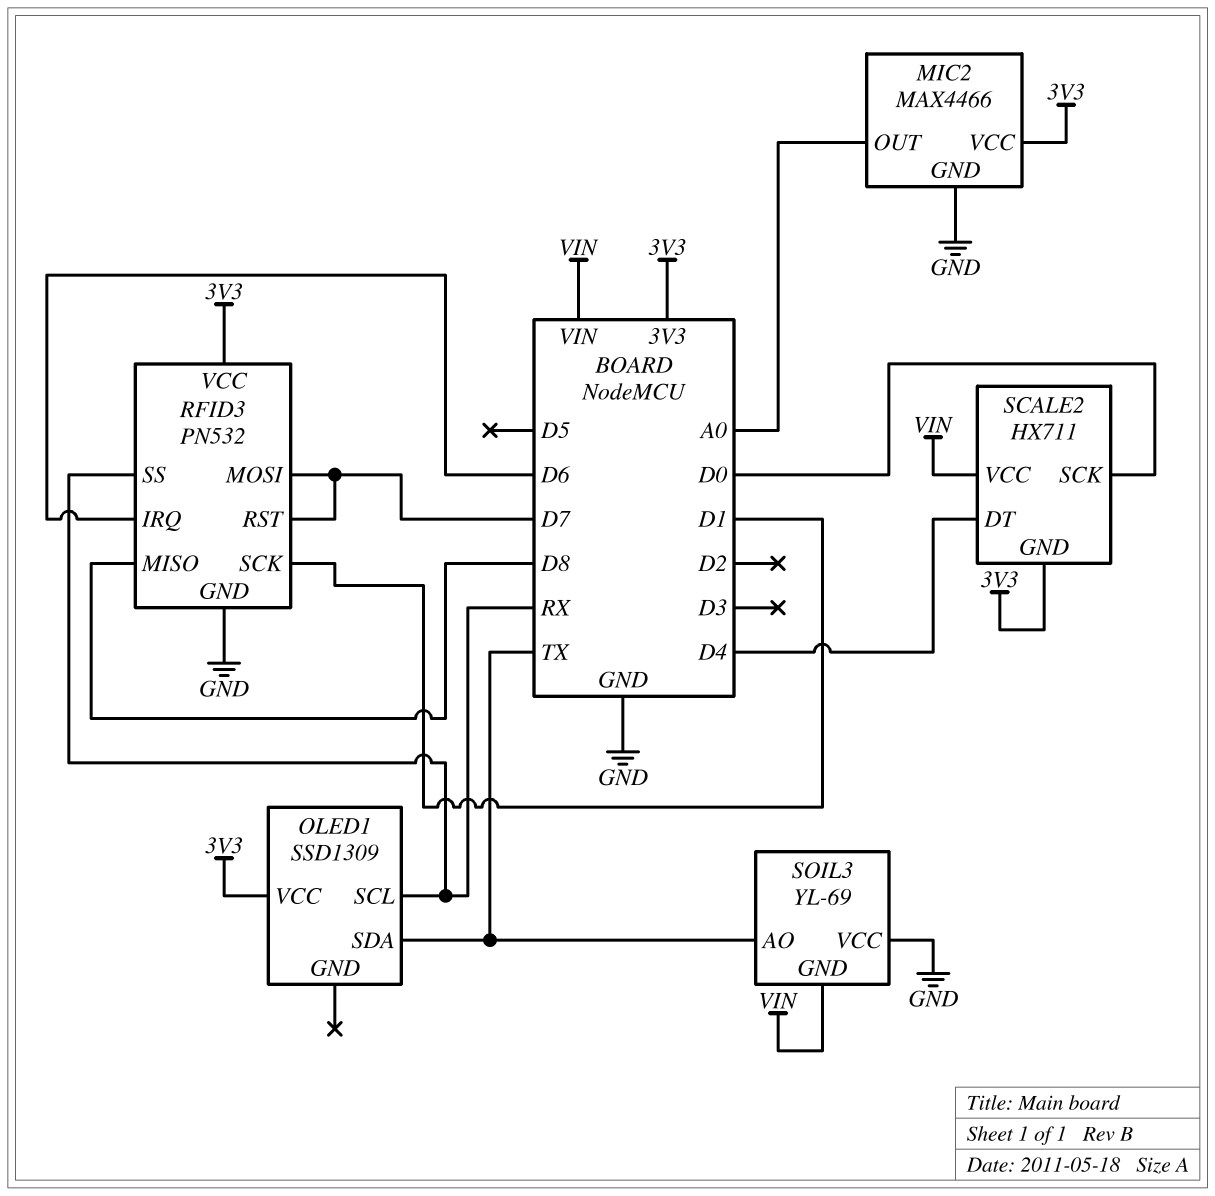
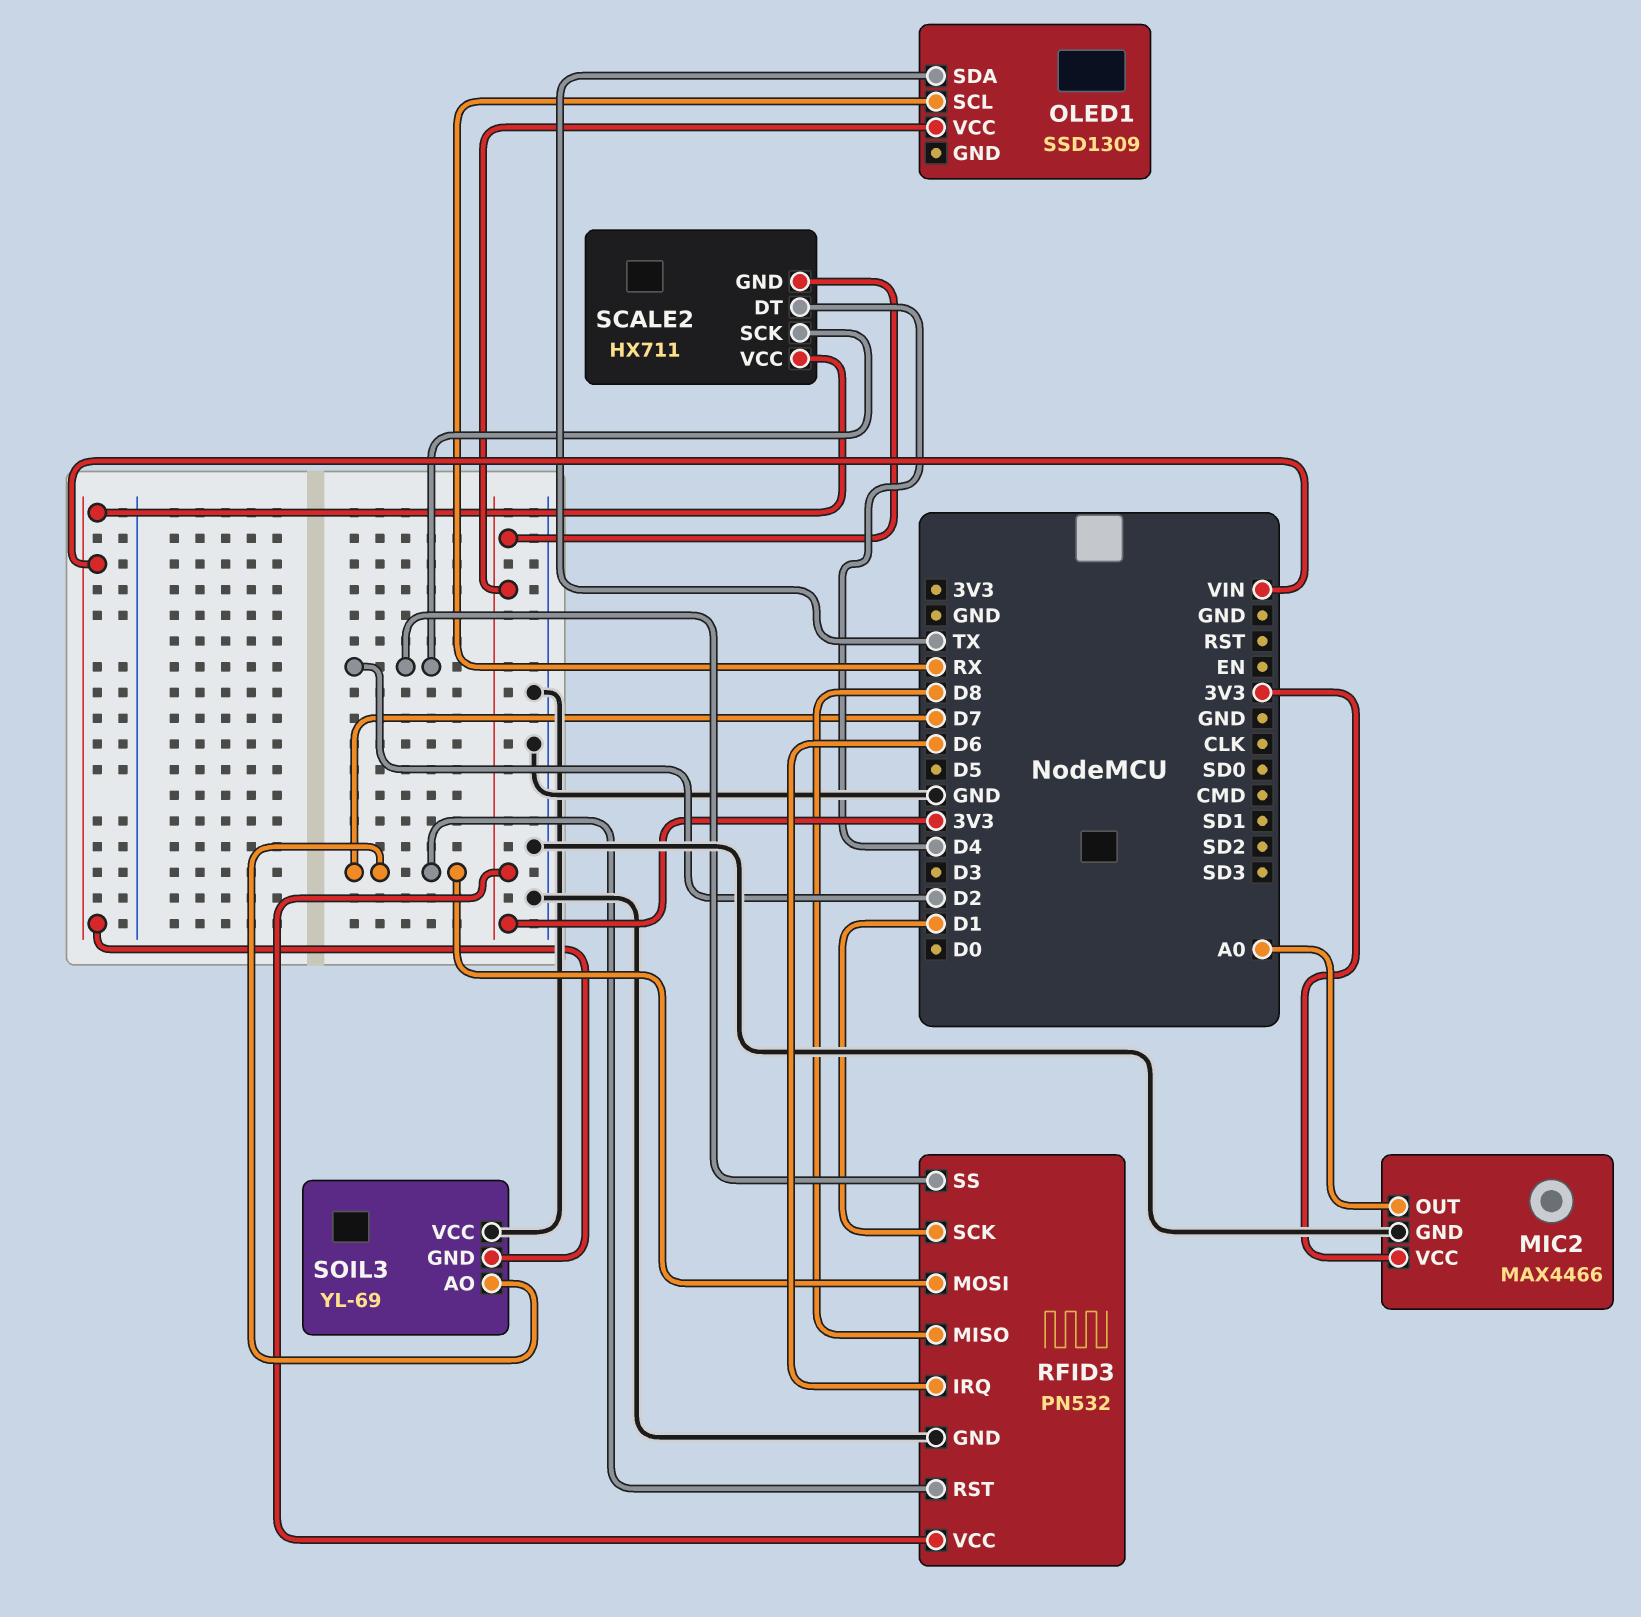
RFID3 pin SS: RX -> D2
SCALE2 pin SCK: D0 -> D2
SOIL3 pin AO: TX -> D7

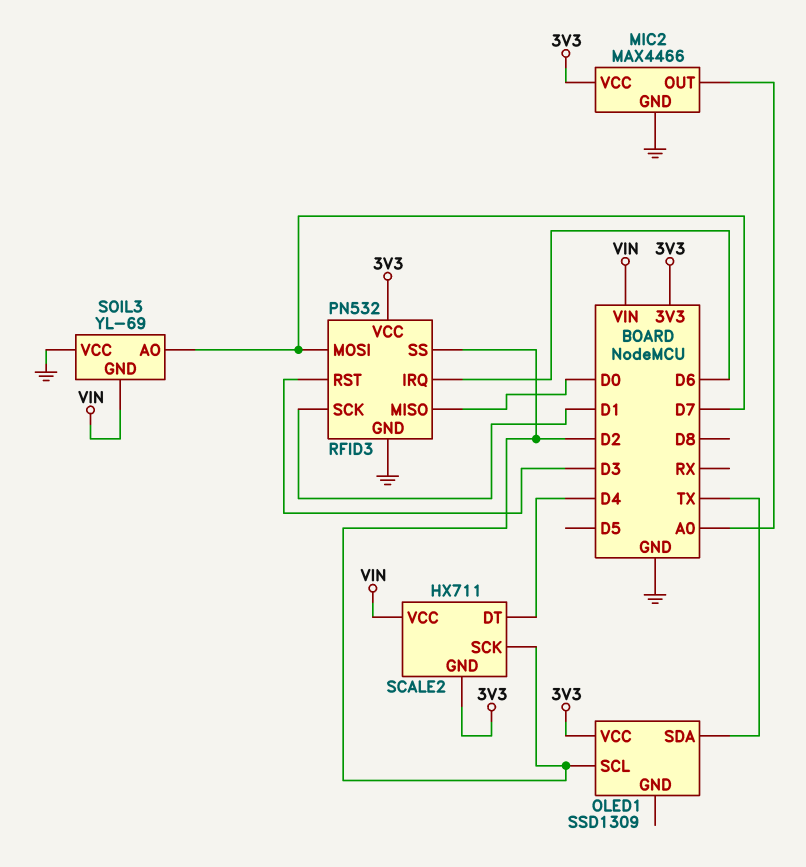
OLED1 pin SCL: RX -> D2
RFID3 pin MISO: D8 -> D0
RFID3 pin RST: D7 -> D3

